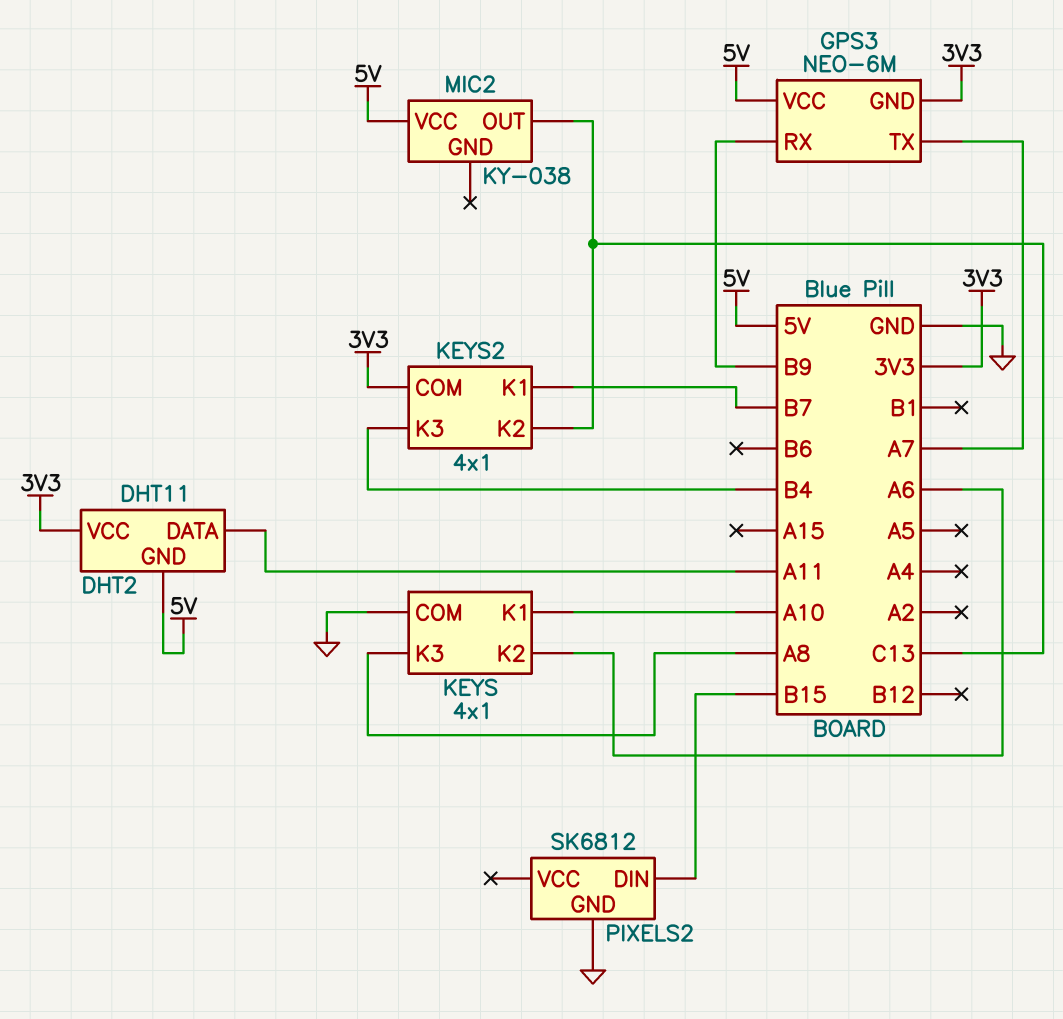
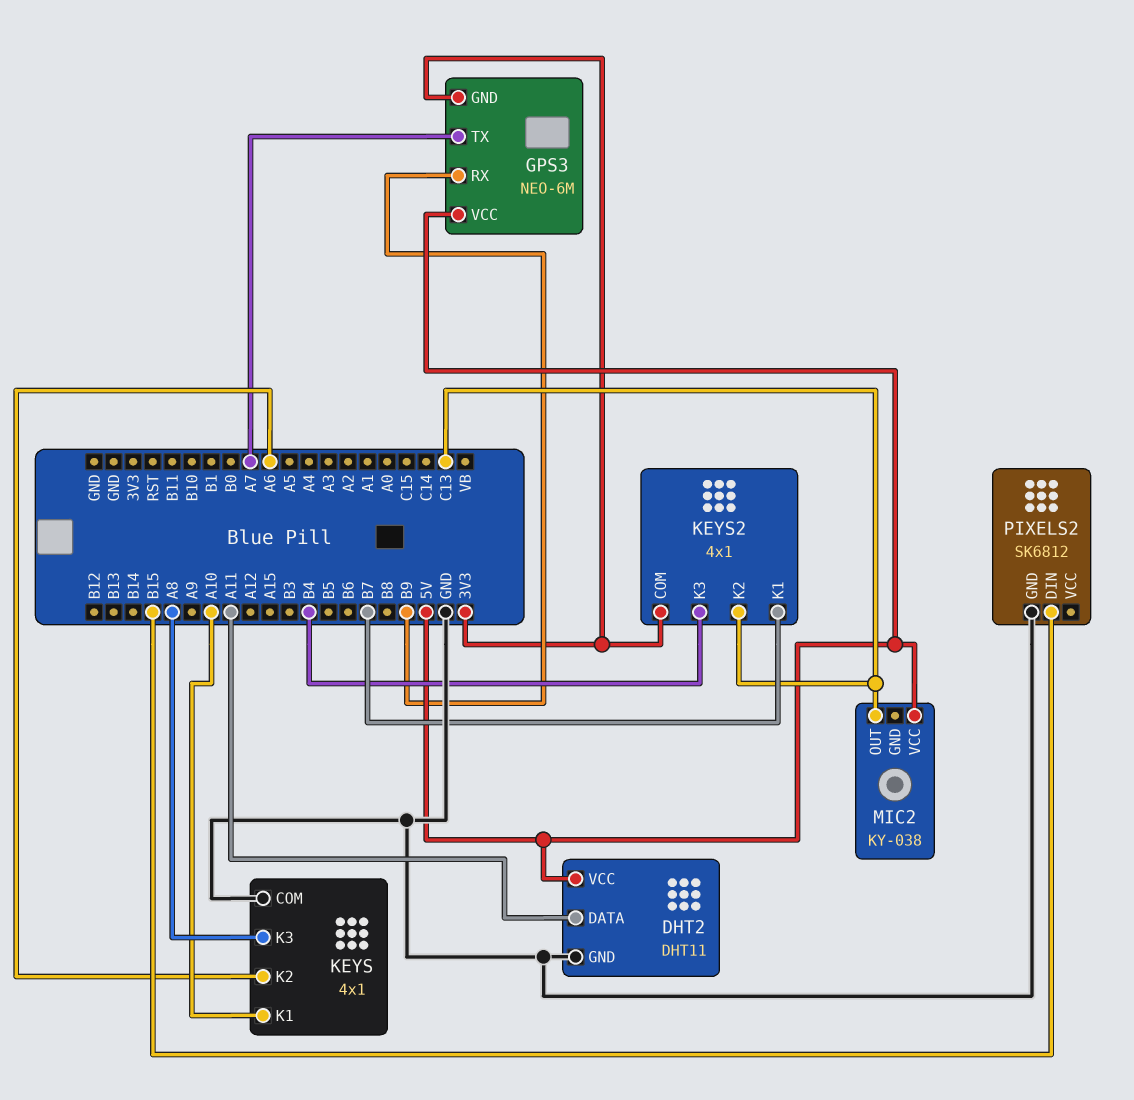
DHT2 pin GND: 5V -> GND
DHT2 pin VCC: 3V3 -> 5V

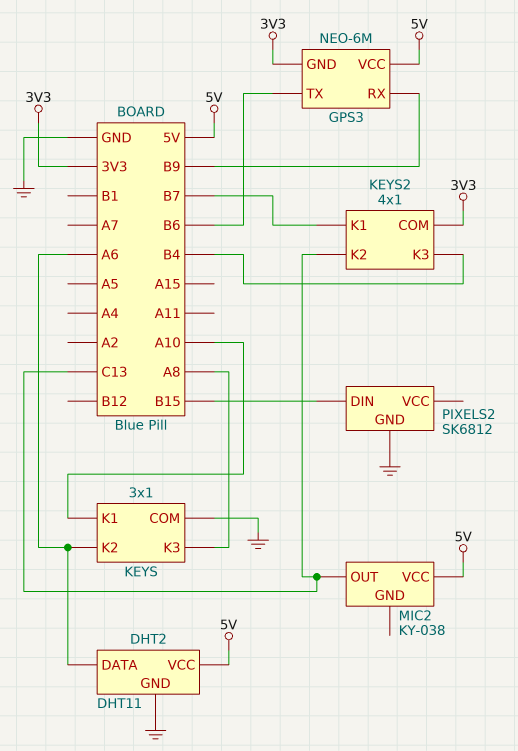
DHT2 pin DATA: A11 -> A6
GPS3 pin TX: A7 -> B6
KEYS: 4x1 -> 3x1

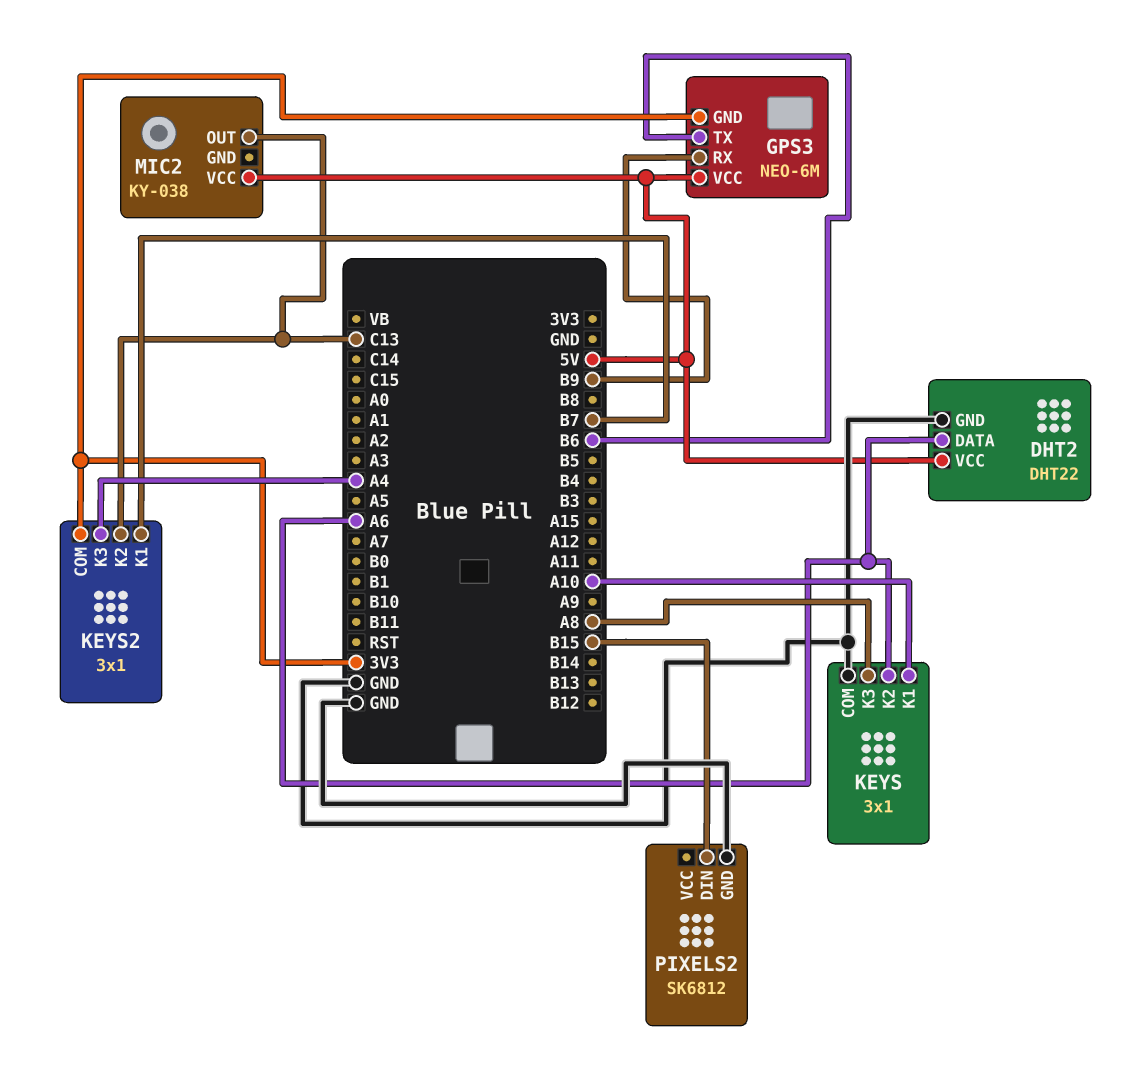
DHT2: DHT11 -> DHT22
KEYS2: 4x1 -> 3x1
KEYS2 pin K3: B4 -> A4

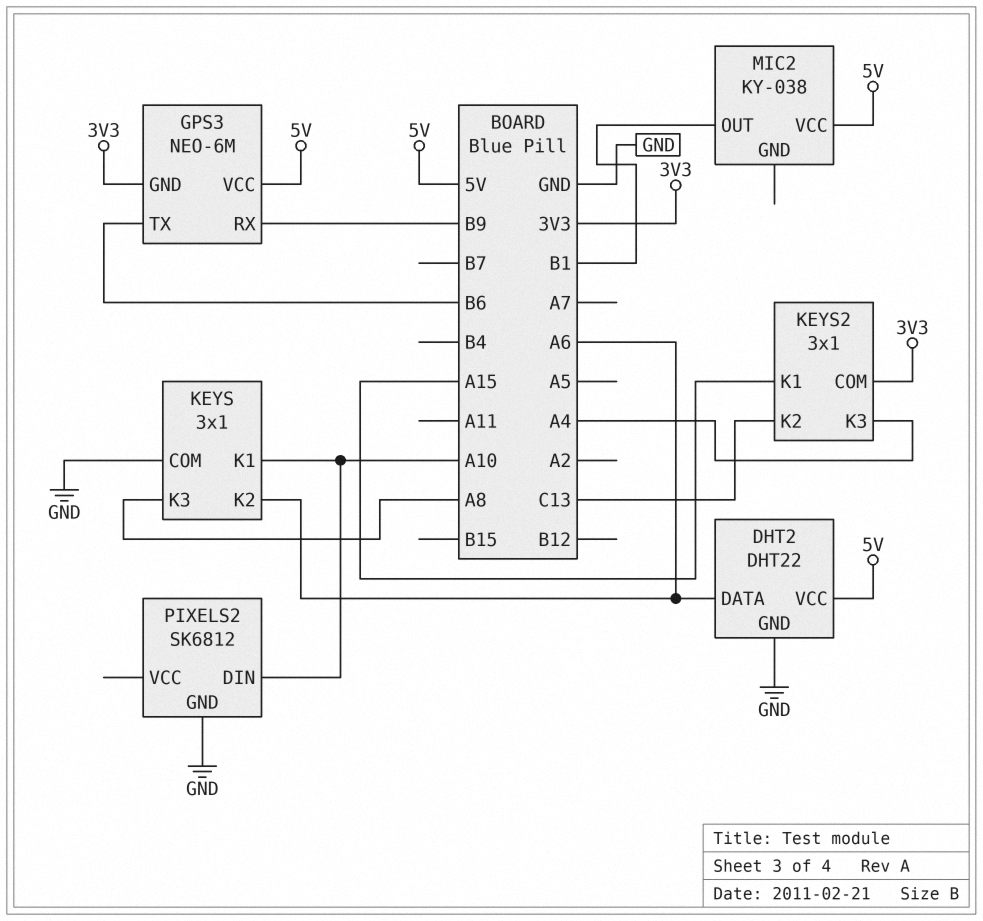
KEYS2 pin K1: B7 -> A15
MIC2 pin OUT: C13 -> B1
PIXELS2 pin DIN: B15 -> A10

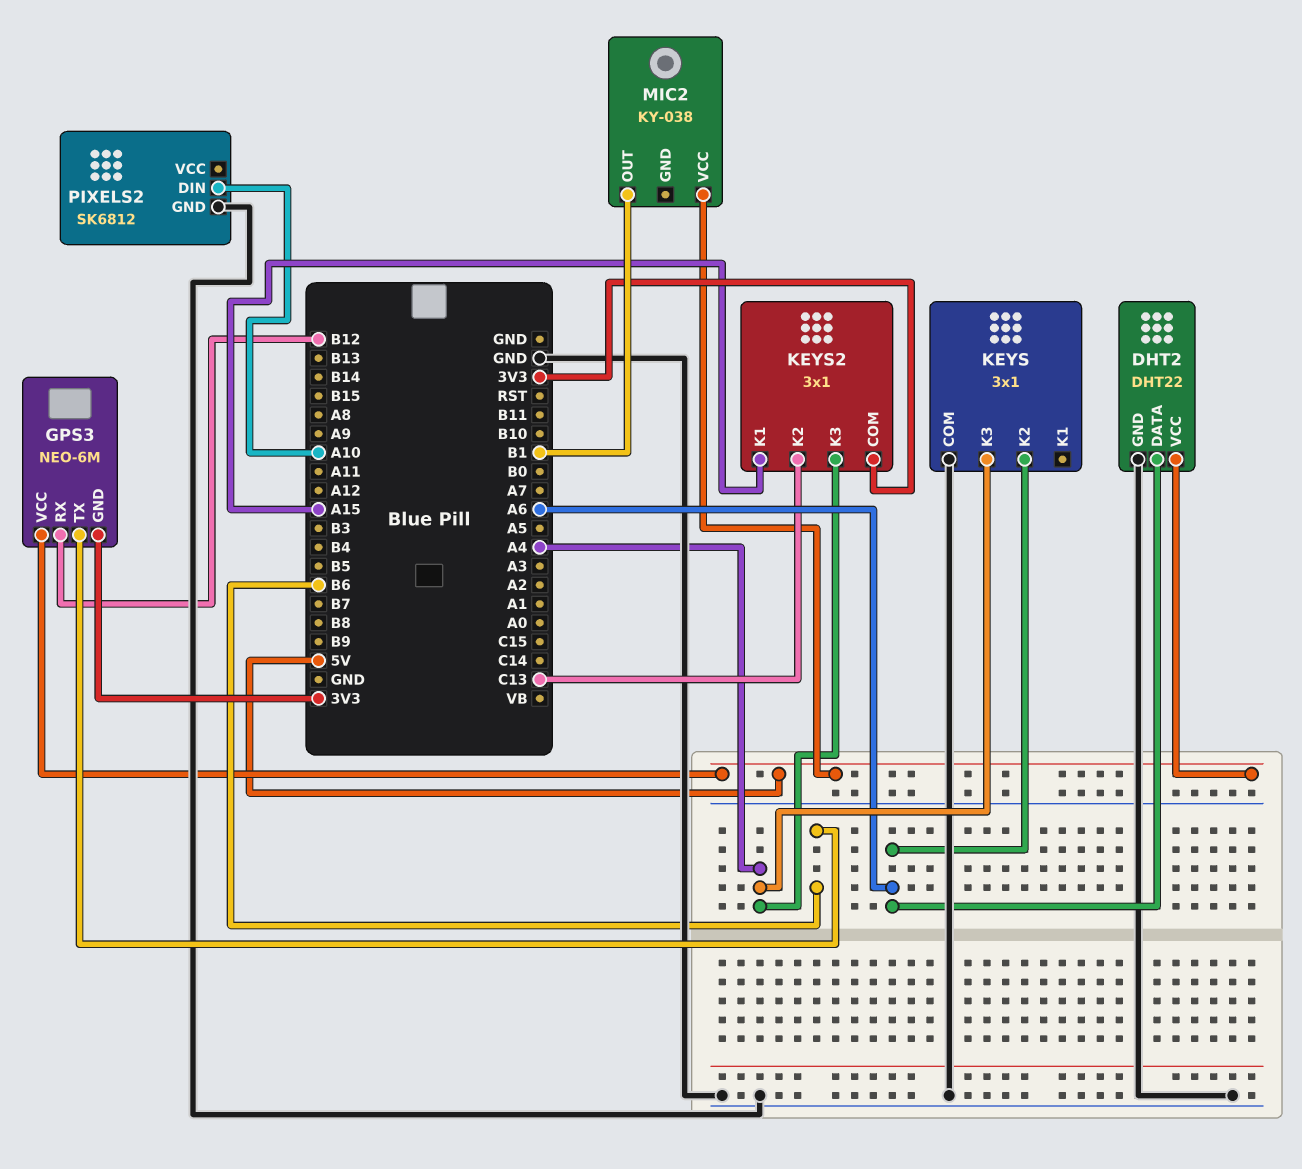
GPS3 pin RX: B9 -> B12
KEYS pin K1: A10 -> none
KEYS pin K3: A8 -> A4

